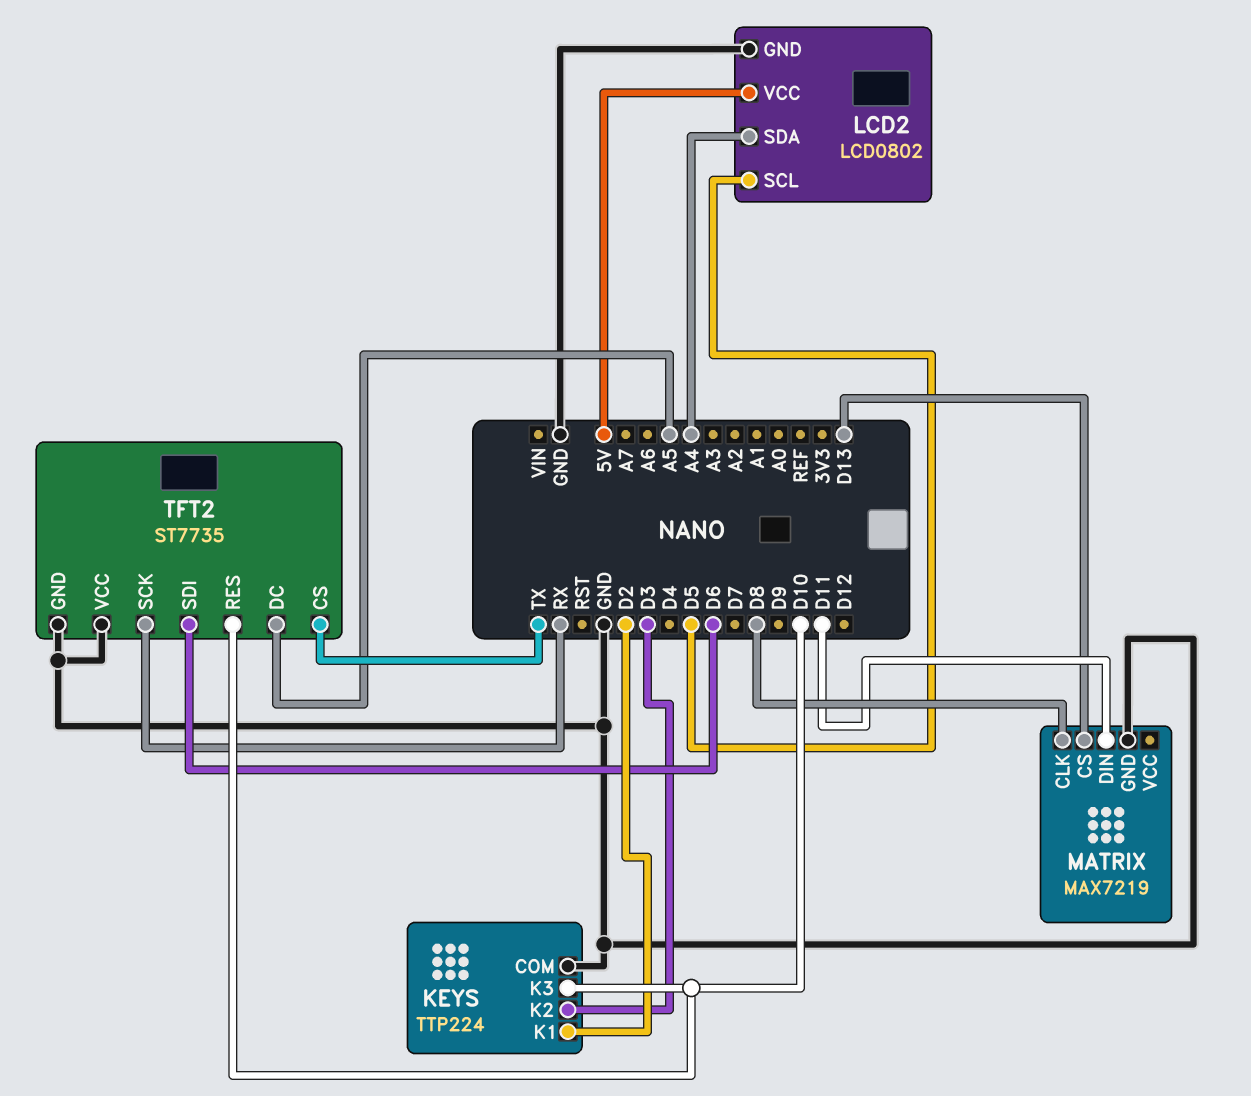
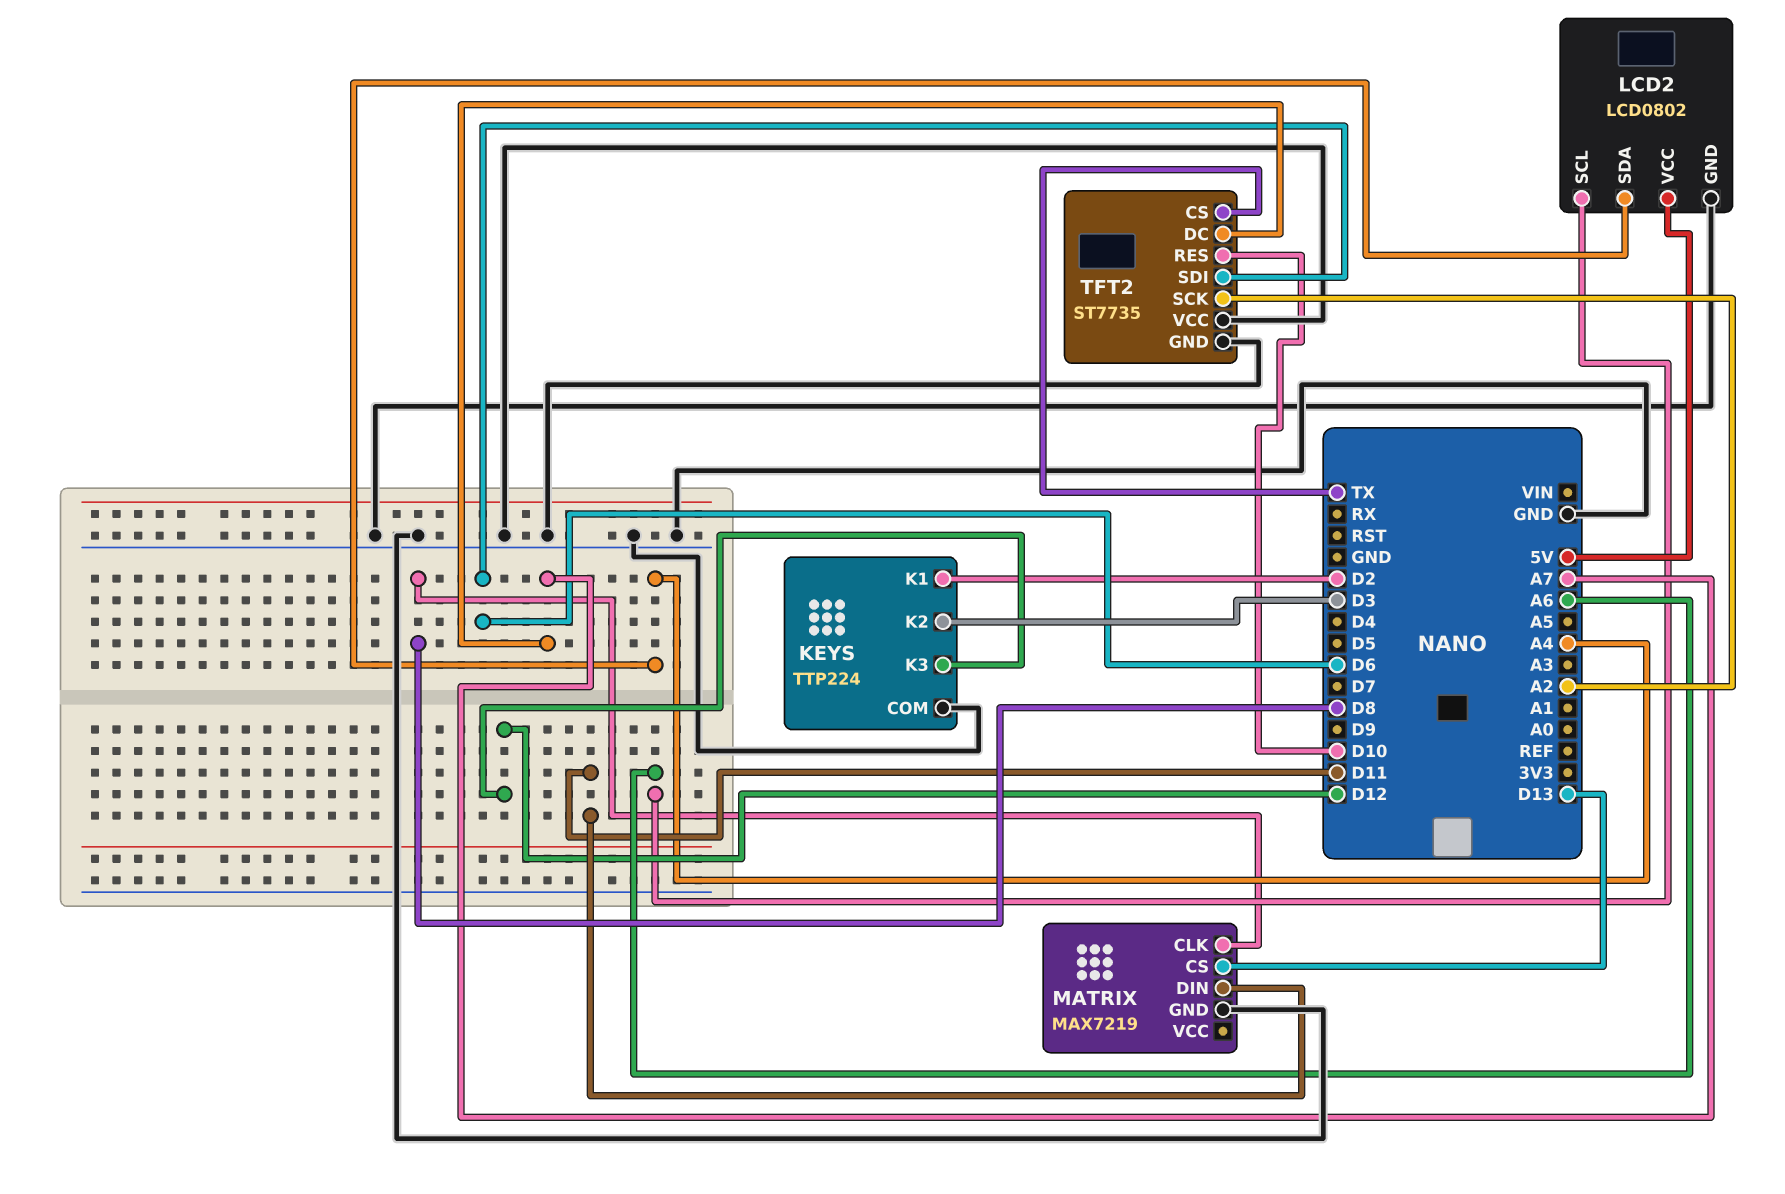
KEYS pin K3: D10 -> D12
LCD2 pin SCL: D5 -> A6
TFT2 pin DC: A5 -> A7
TFT2 pin SCK: RX -> A2

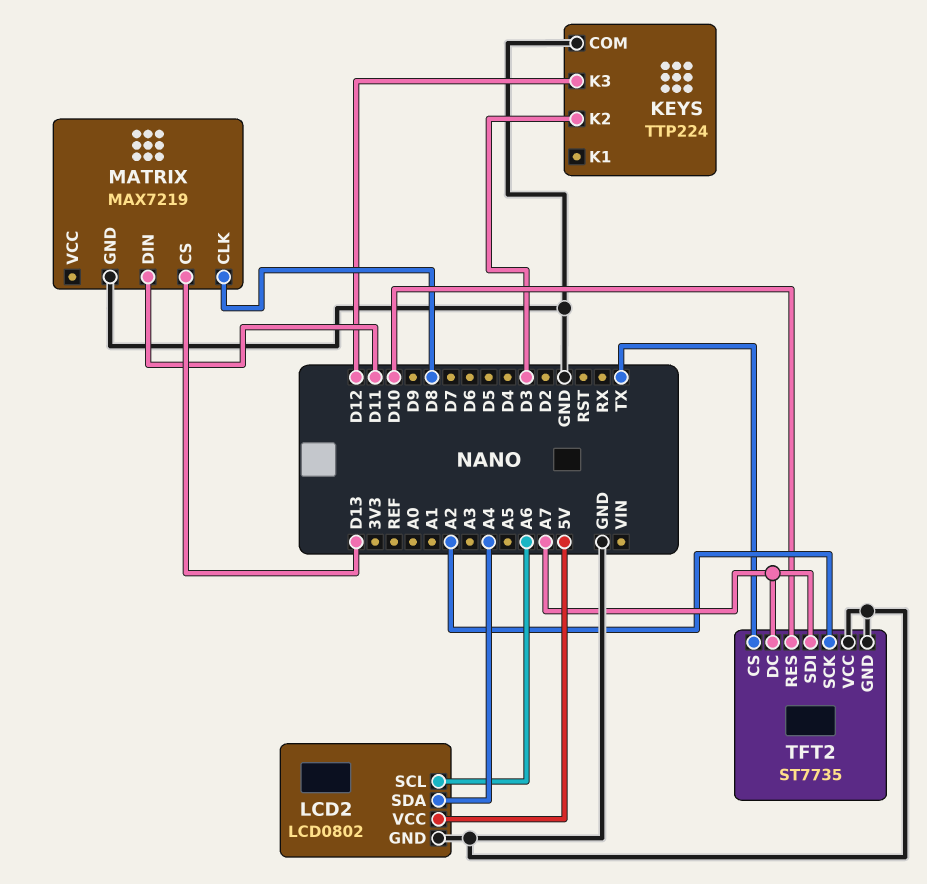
KEYS pin K1: D2 -> none
TFT2 pin SDI: D6 -> A7

